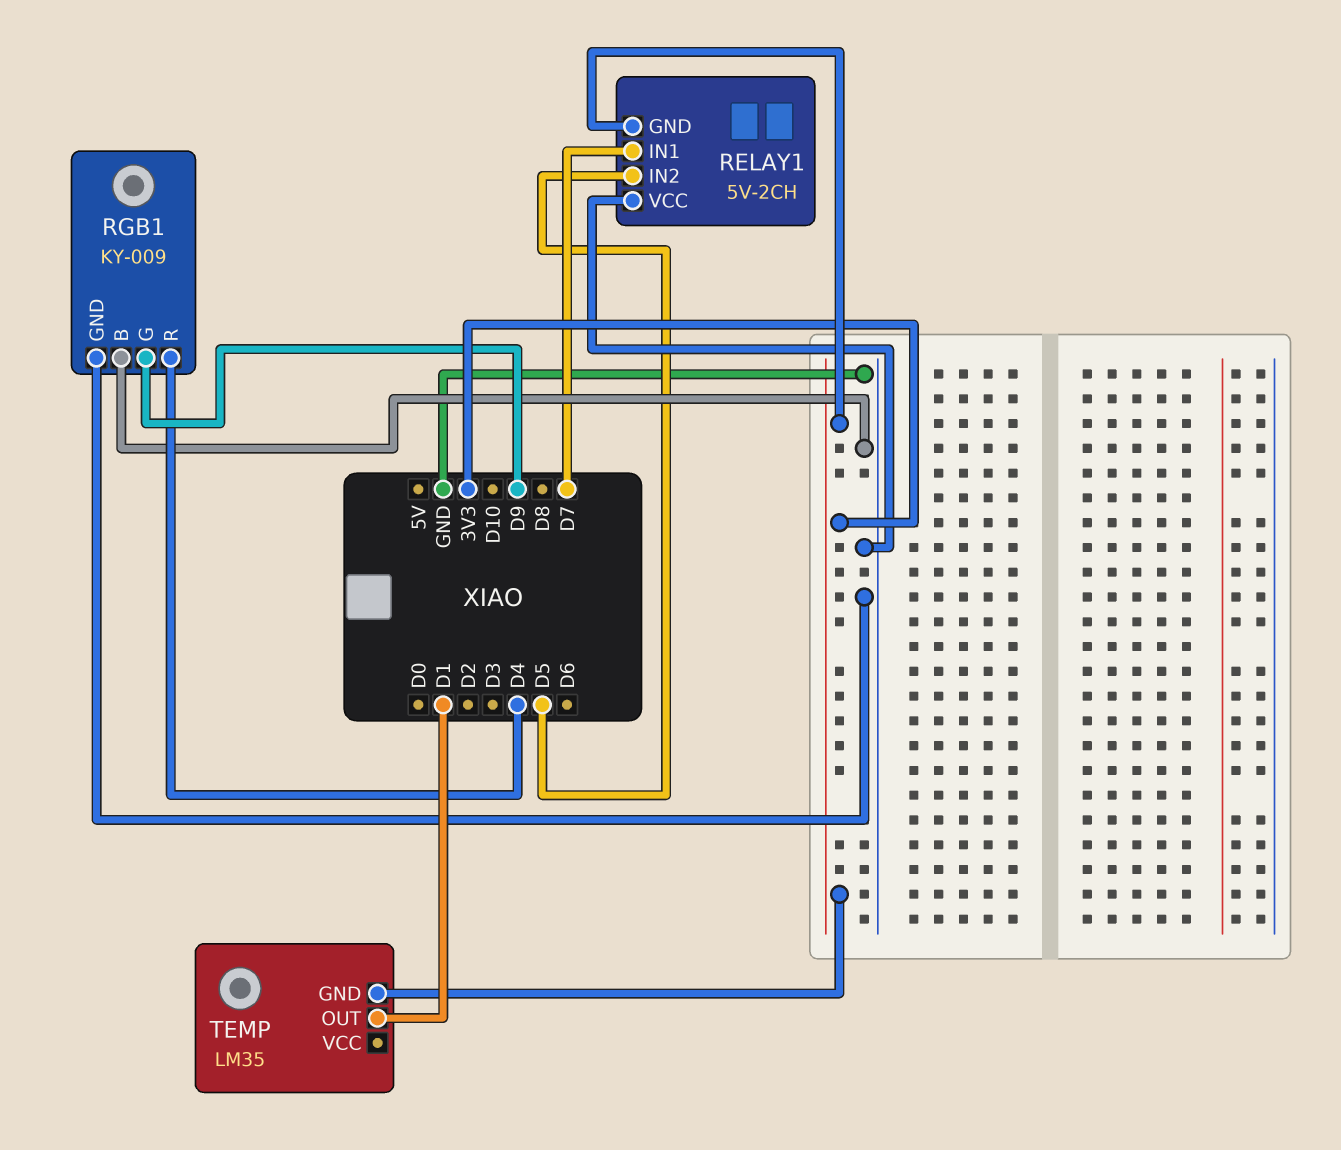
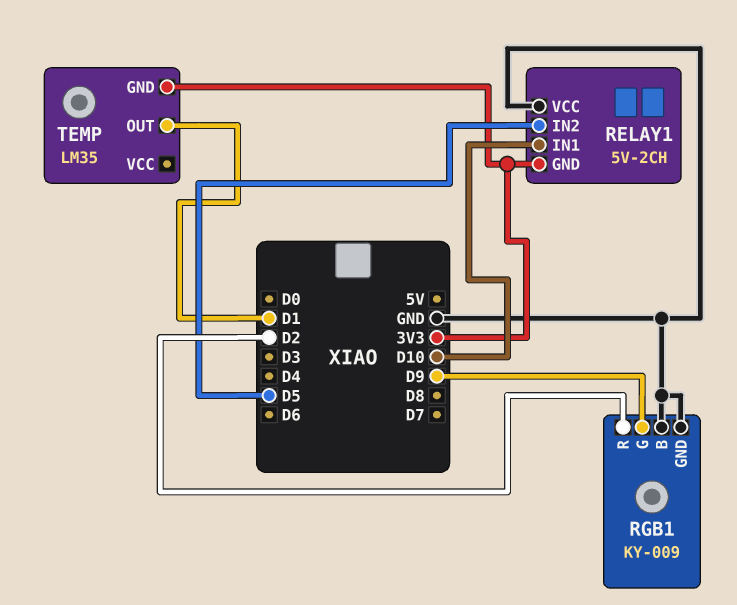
RELAY1 pin IN1: D7 -> D10
RGB1 pin R: D4 -> D2

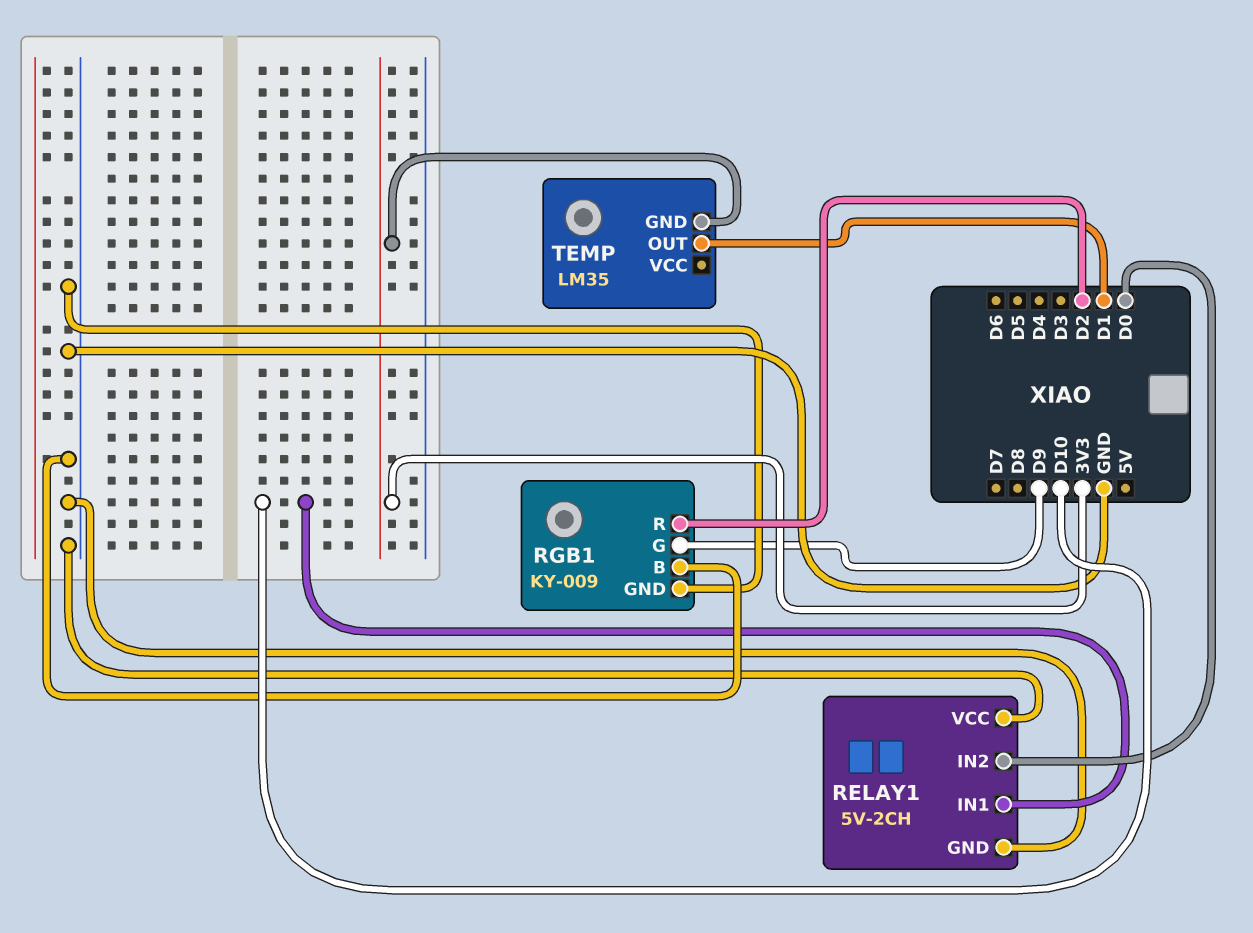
RELAY1 pin GND: 3V3 -> GND
RELAY1 pin IN2: D5 -> D0

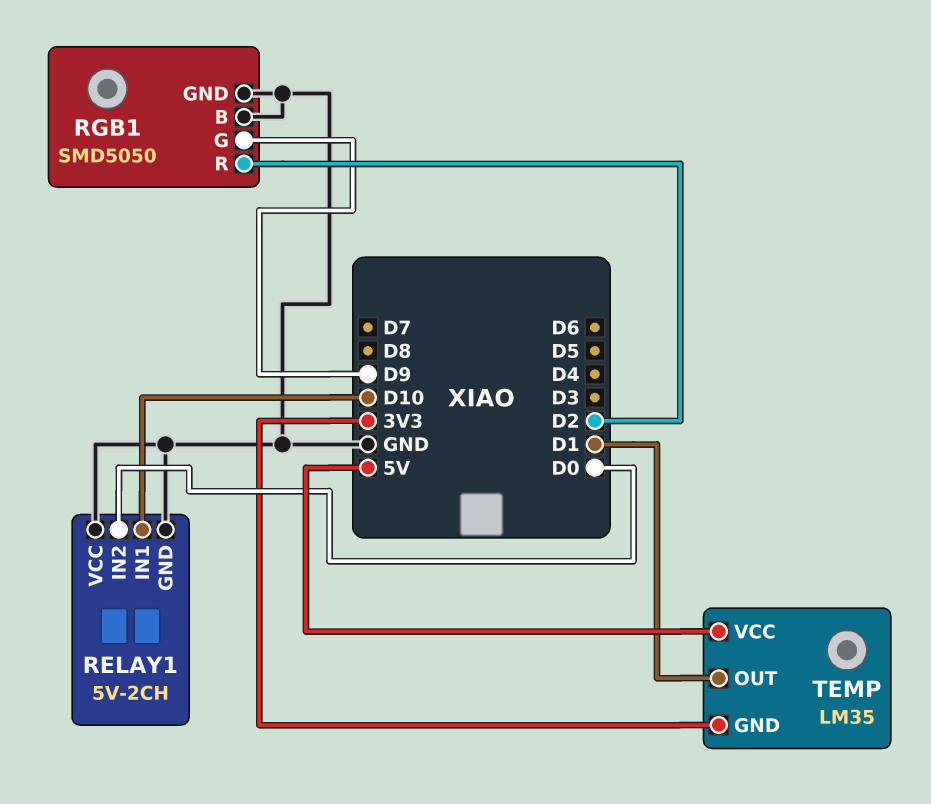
RGB1: KY-009 -> SMD5050
TEMP pin VCC: none -> 5V

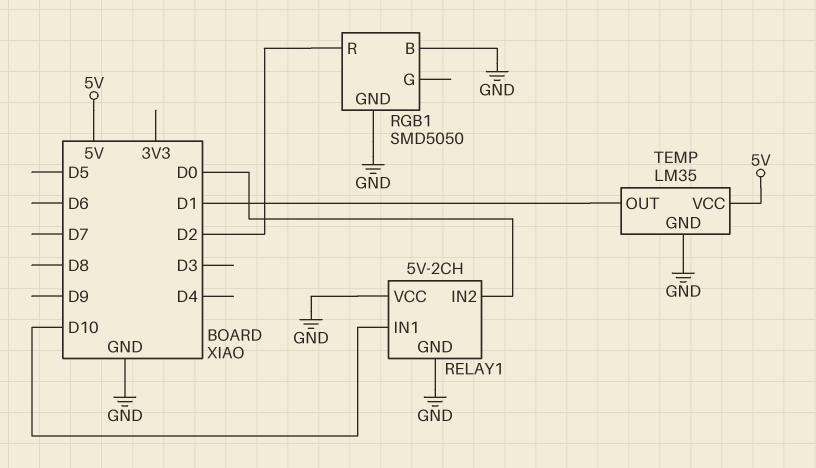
RGB1 pin G: D9 -> none
TEMP pin GND: 3V3 -> GND

